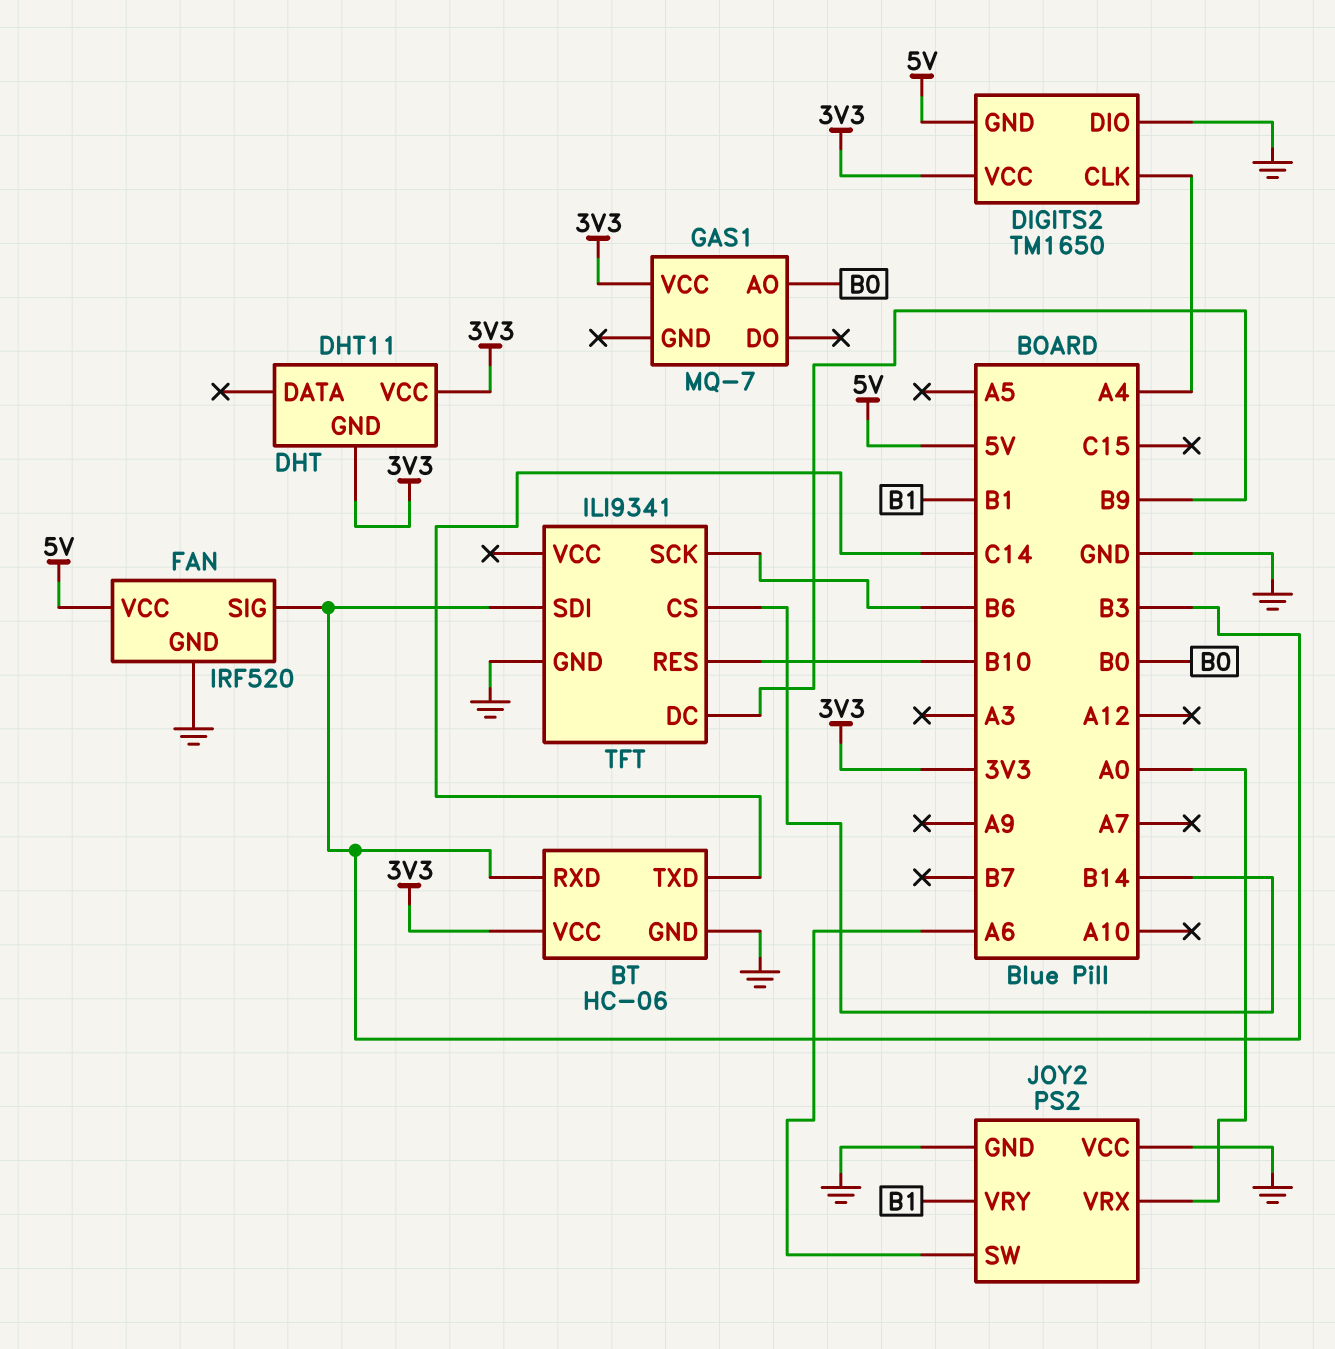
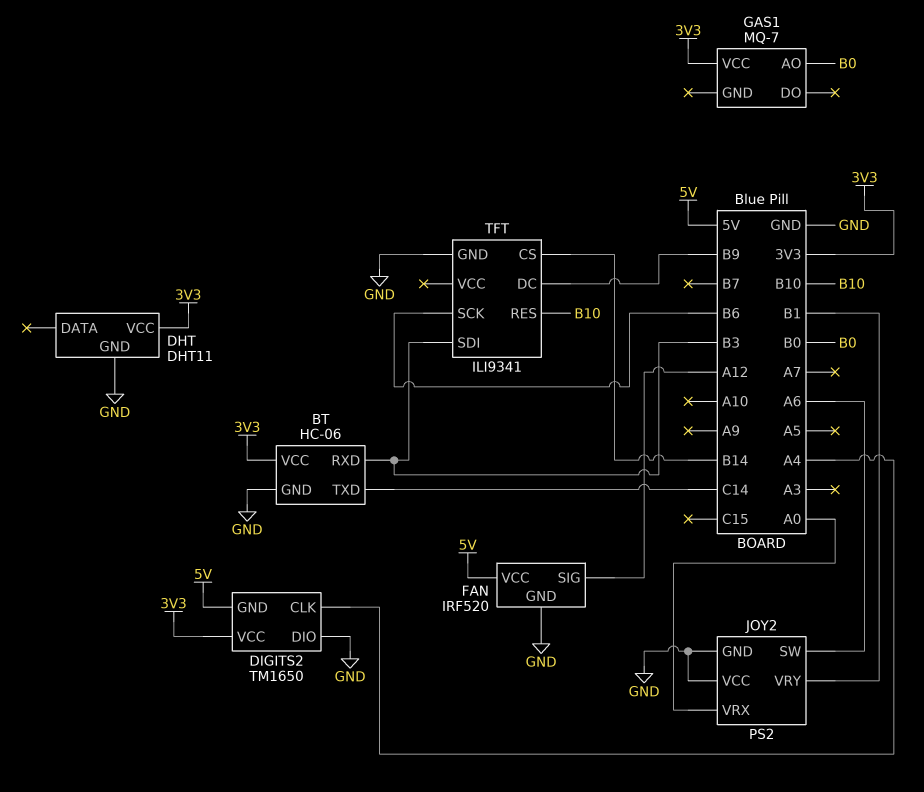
DHT pin GND: 3V3 -> GND
FAN pin SIG: B3 -> A12

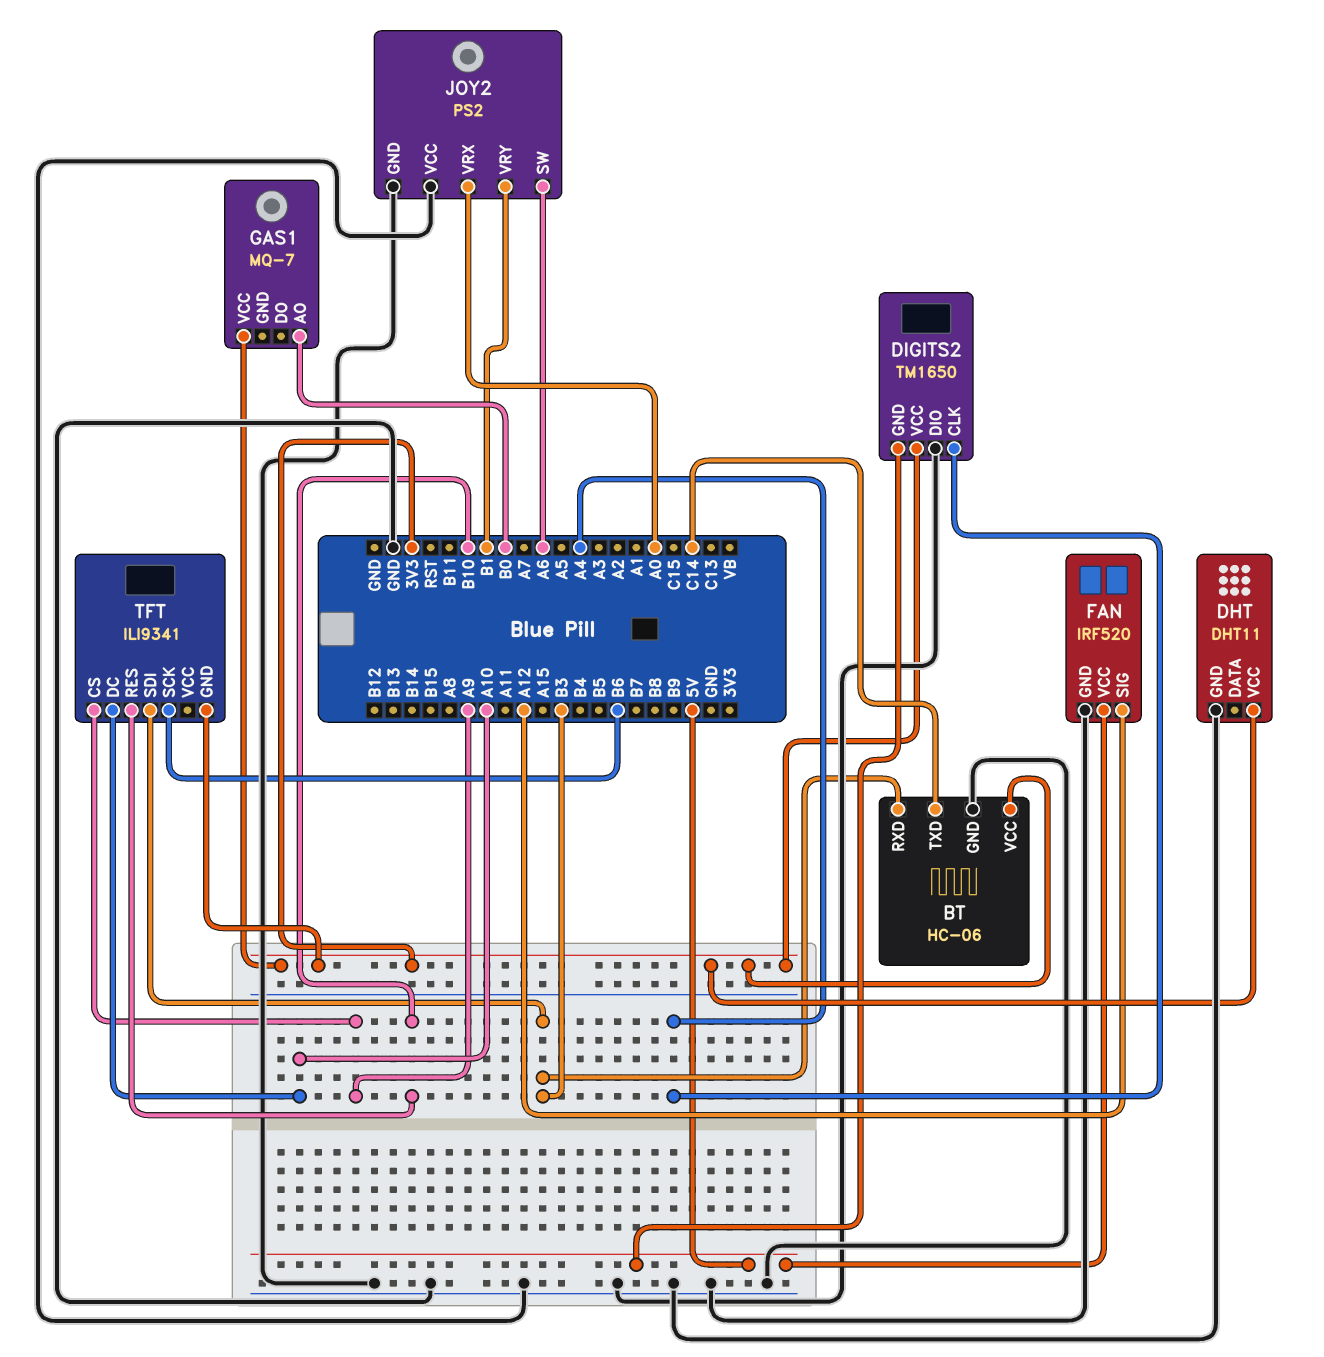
TFT pin CS: B14 -> A9
TFT pin DC: B9 -> A10
TFT pin GND: GND -> 3V3

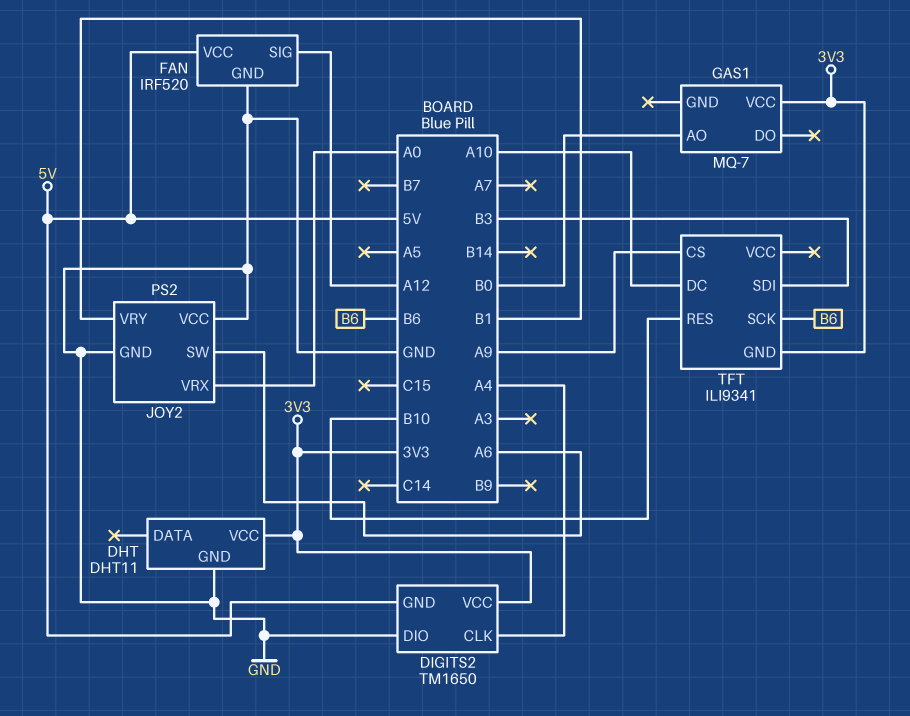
BT: HC-06 -> none
BT pin GND: GND -> none
BT pin RXD: B3 -> none
BT pin TXD: C14 -> none
BT pin VCC: 3V3 -> none

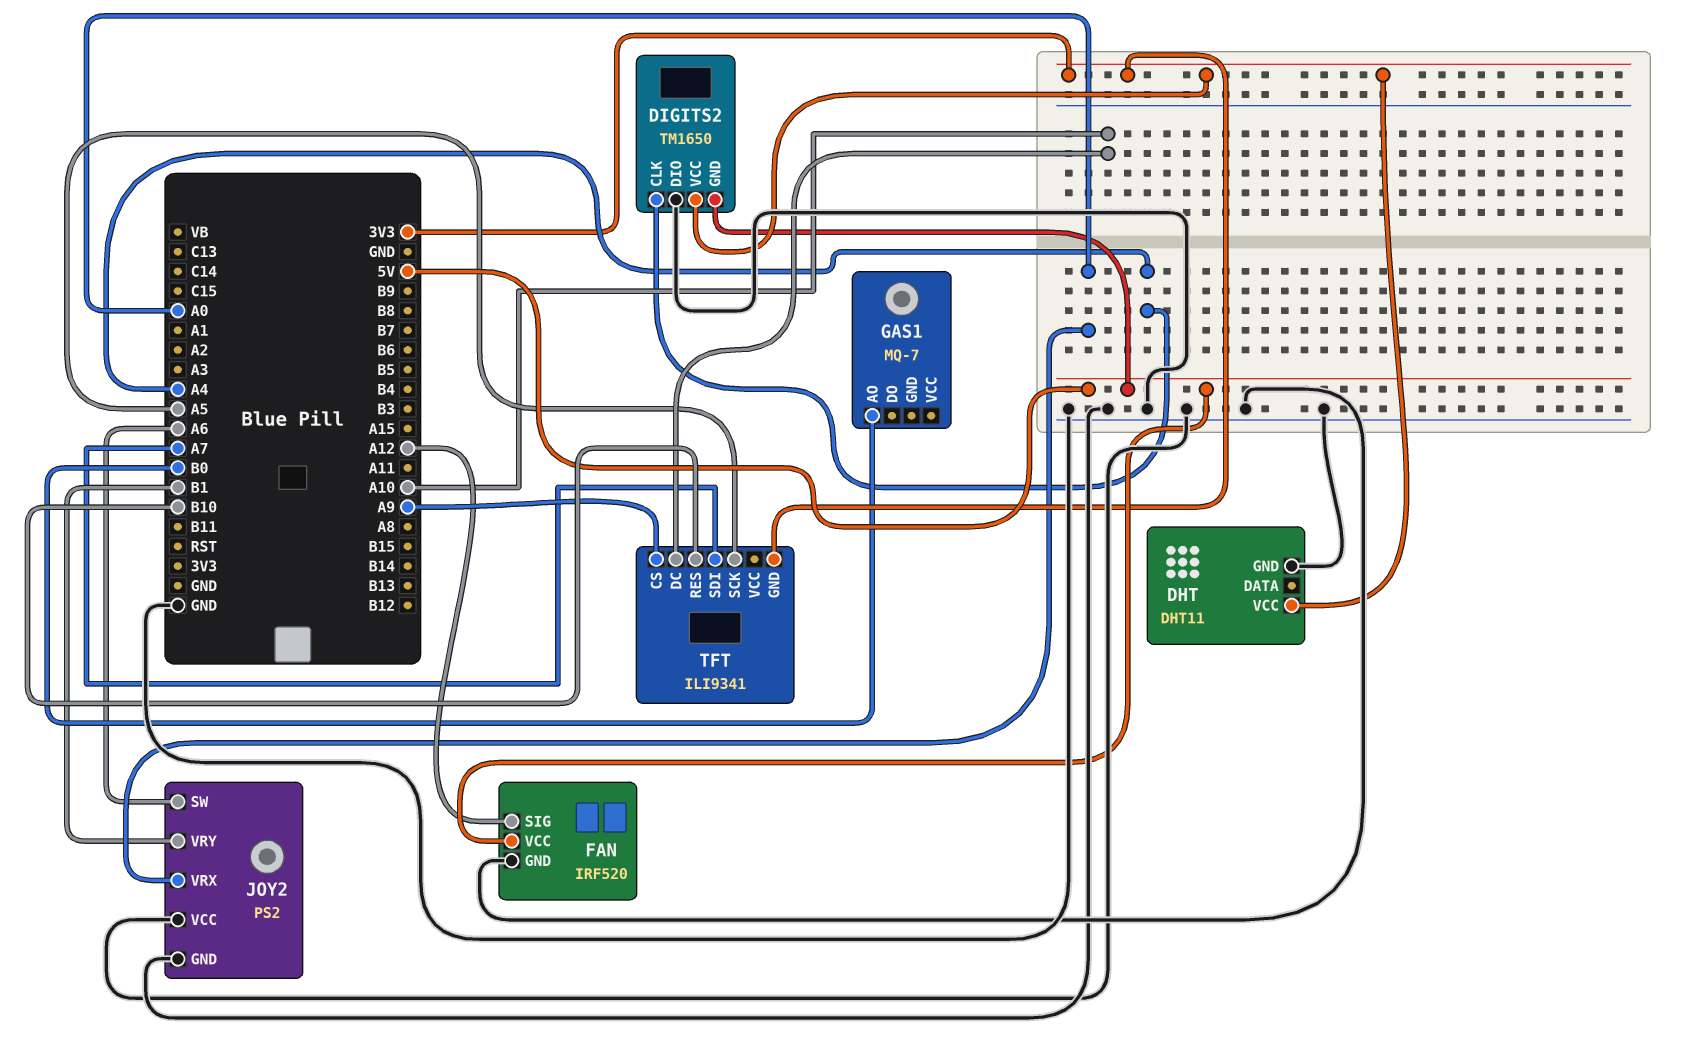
GAS1 pin VCC: 3V3 -> none
TFT pin SCK: B6 -> A5
TFT pin SDI: B3 -> A7

